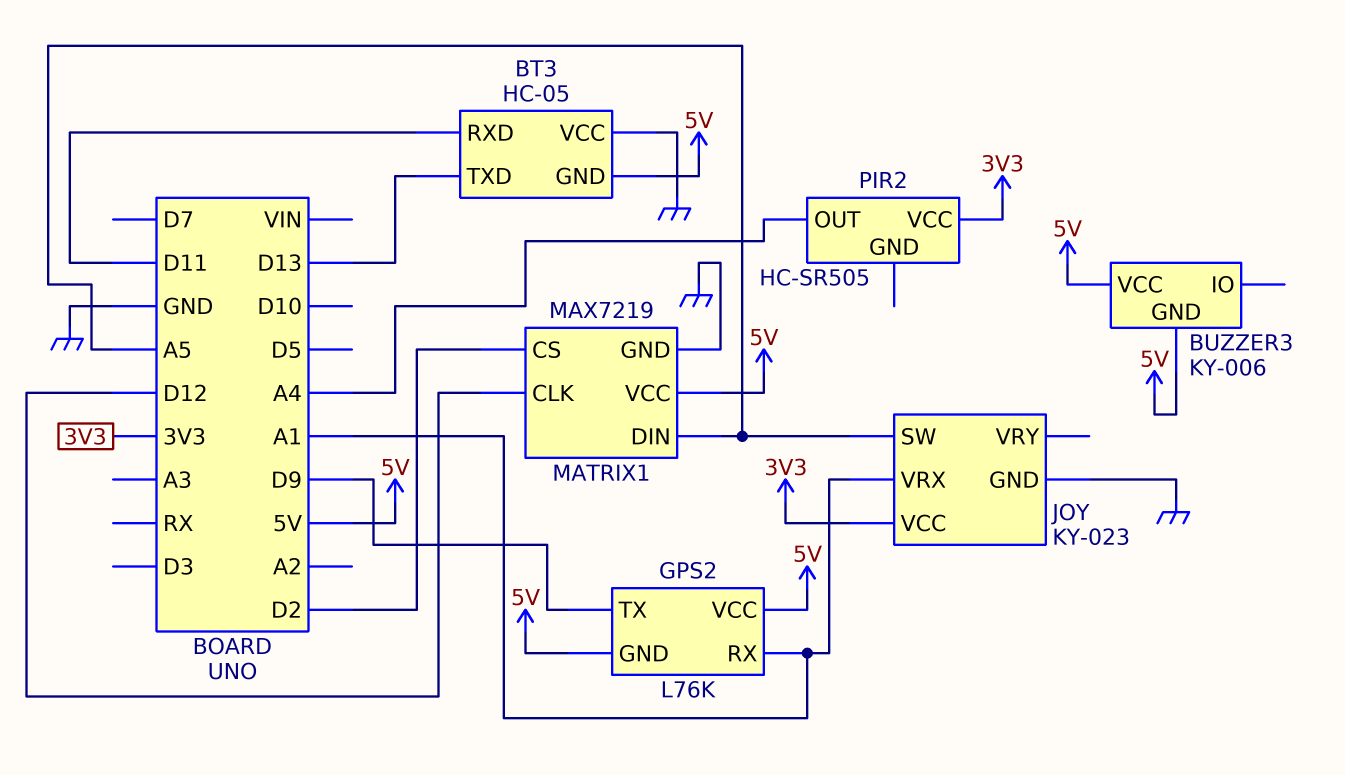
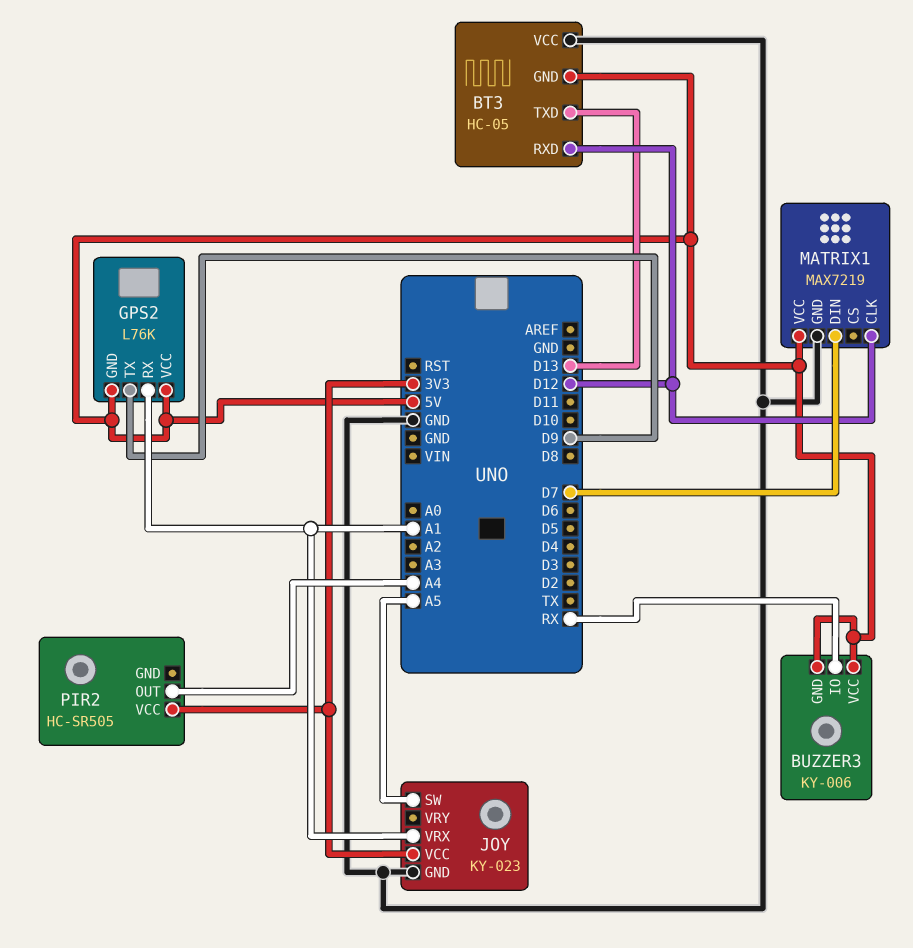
BT3 pin RXD: D11 -> D12
BUZZER3 pin IO: none -> RX
MATRIX1 pin CS: D2 -> none
MATRIX1 pin DIN: A5 -> D7

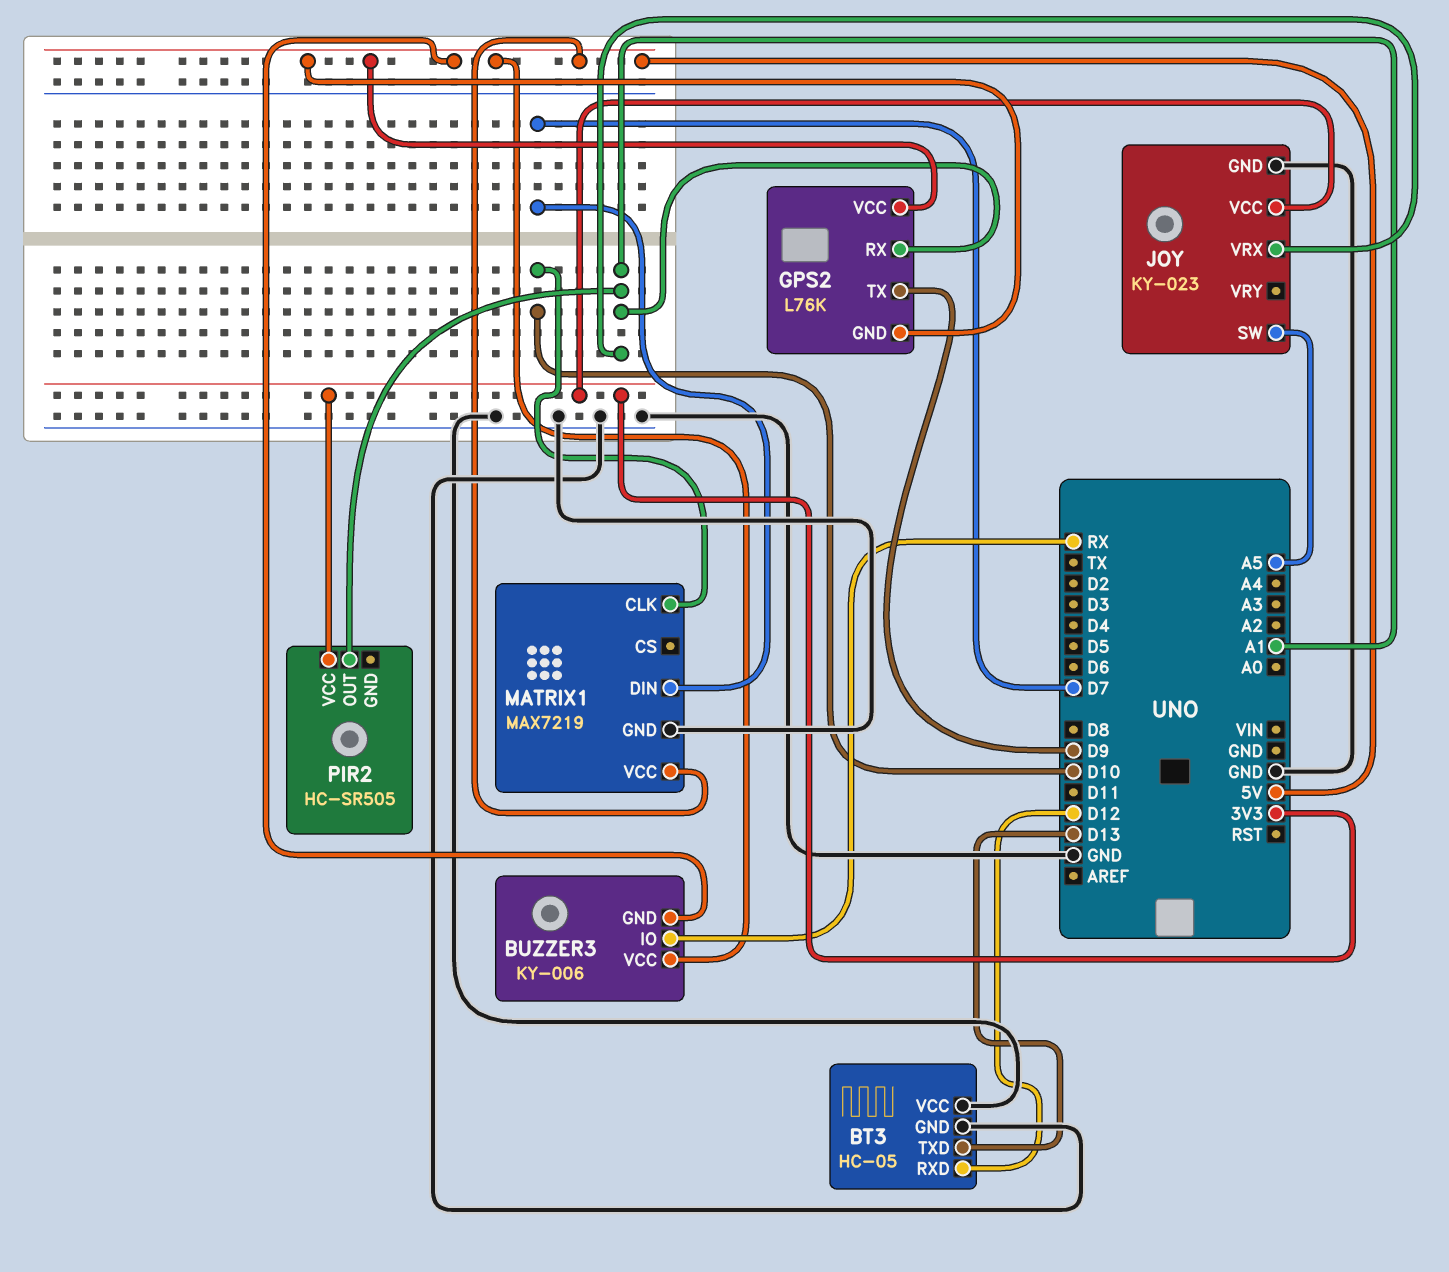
BT3 pin GND: 5V -> GND
MATRIX1 pin CLK: D12 -> D10
PIR2 pin OUT: A4 -> A1

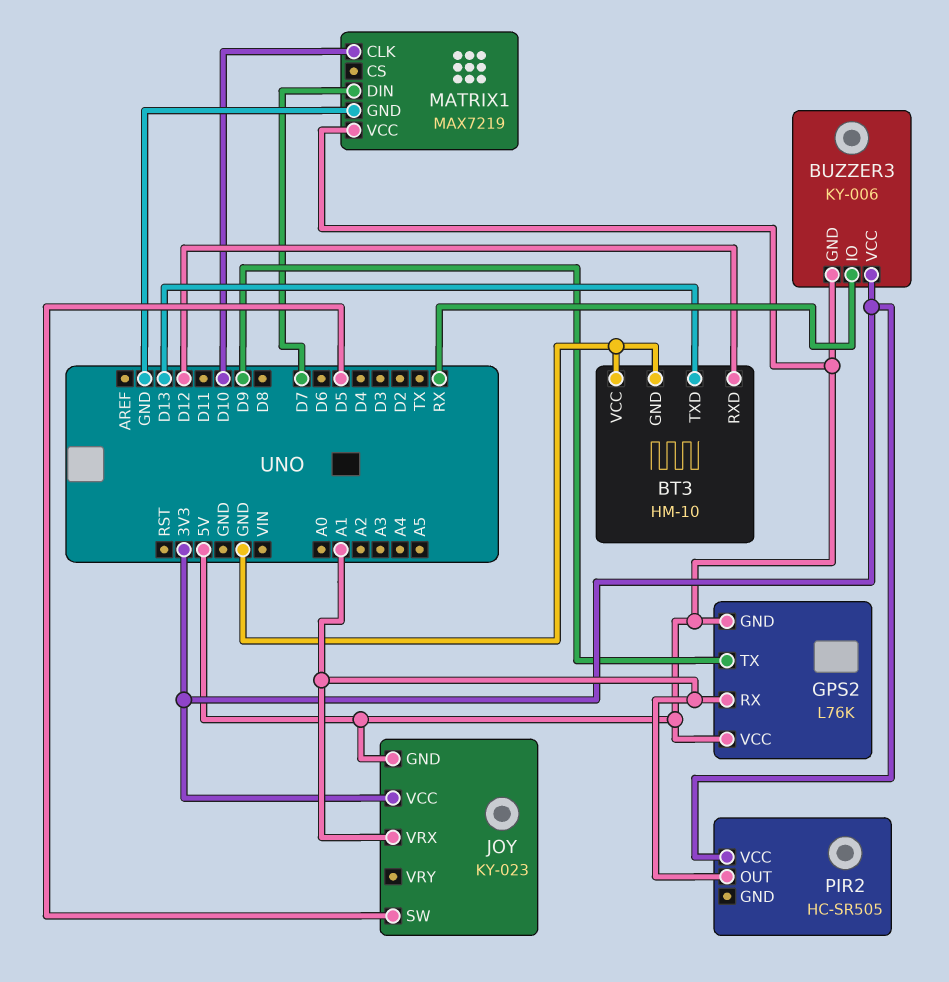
BT3: HC-05 -> HM-10
BUZZER3 pin VCC: 5V -> 3V3
JOY pin GND: GND -> 5V
JOY pin SW: A5 -> D5

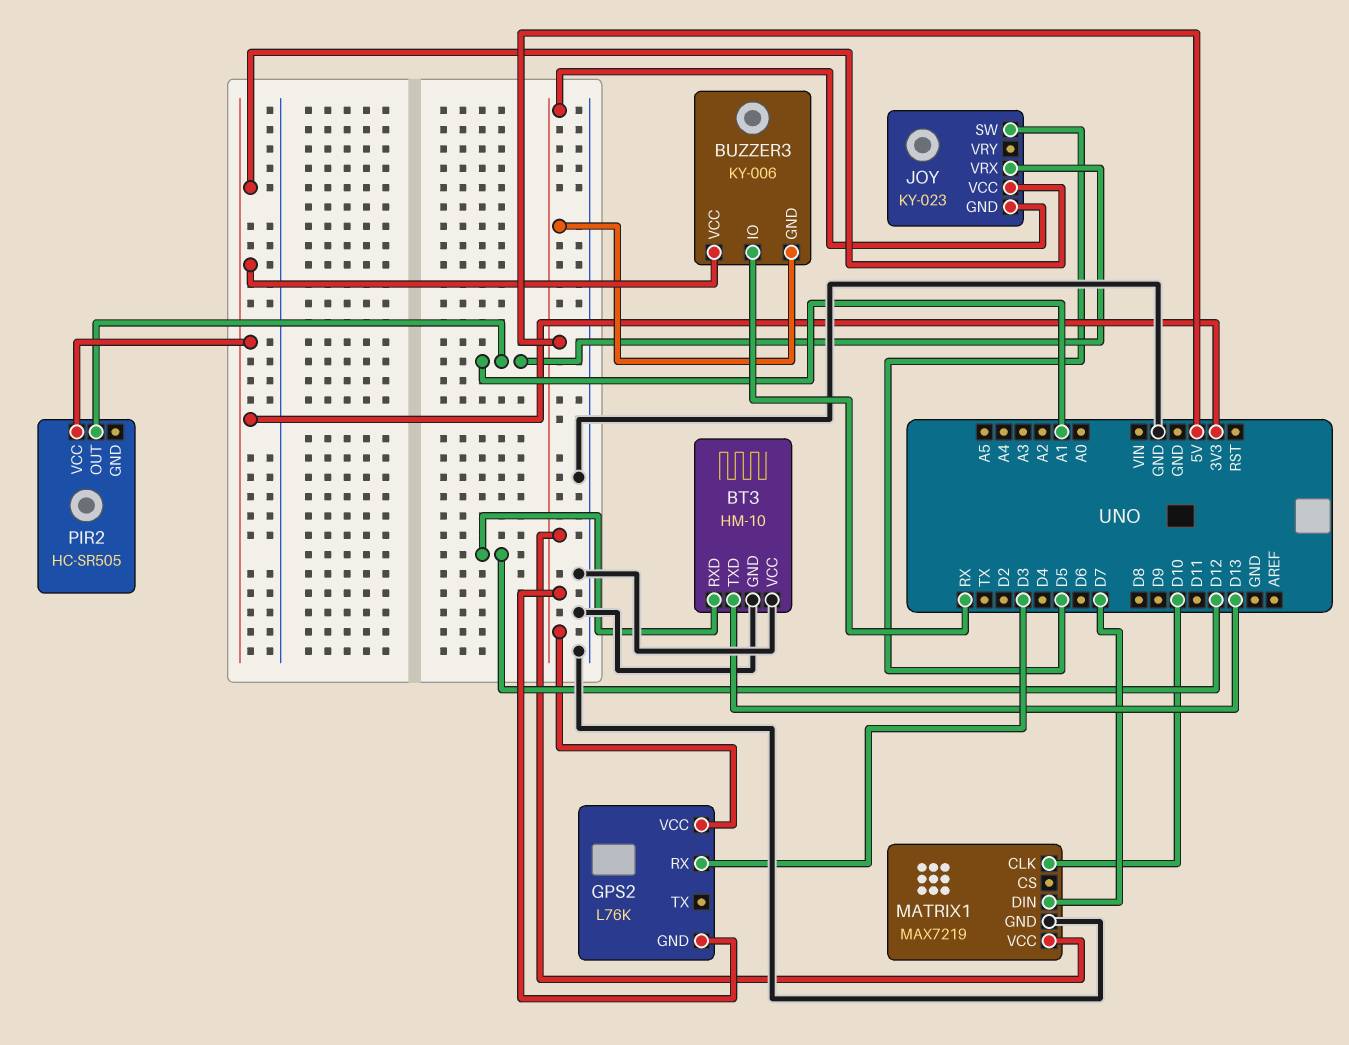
GPS2 pin RX: A1 -> D3
GPS2 pin TX: D9 -> none

